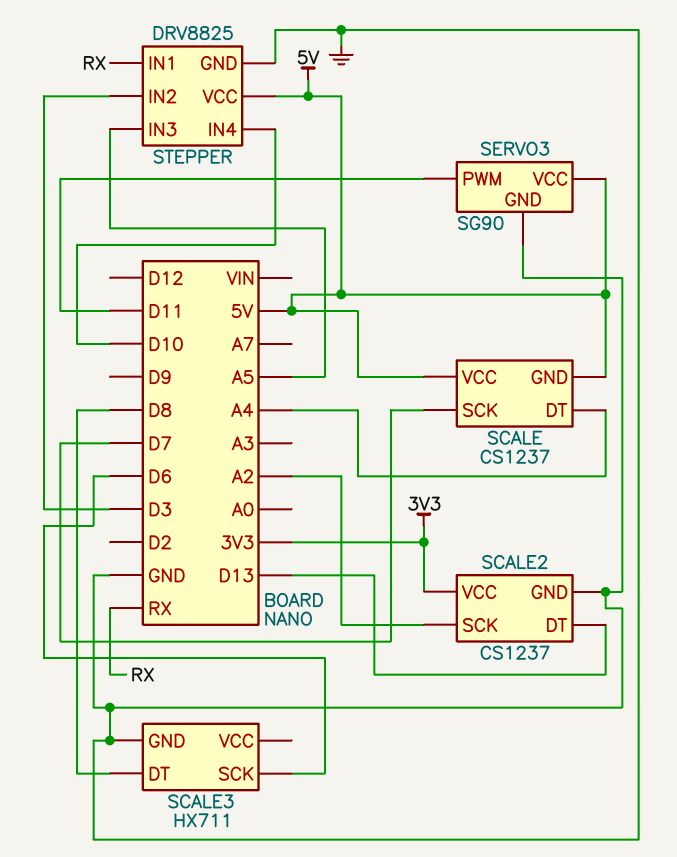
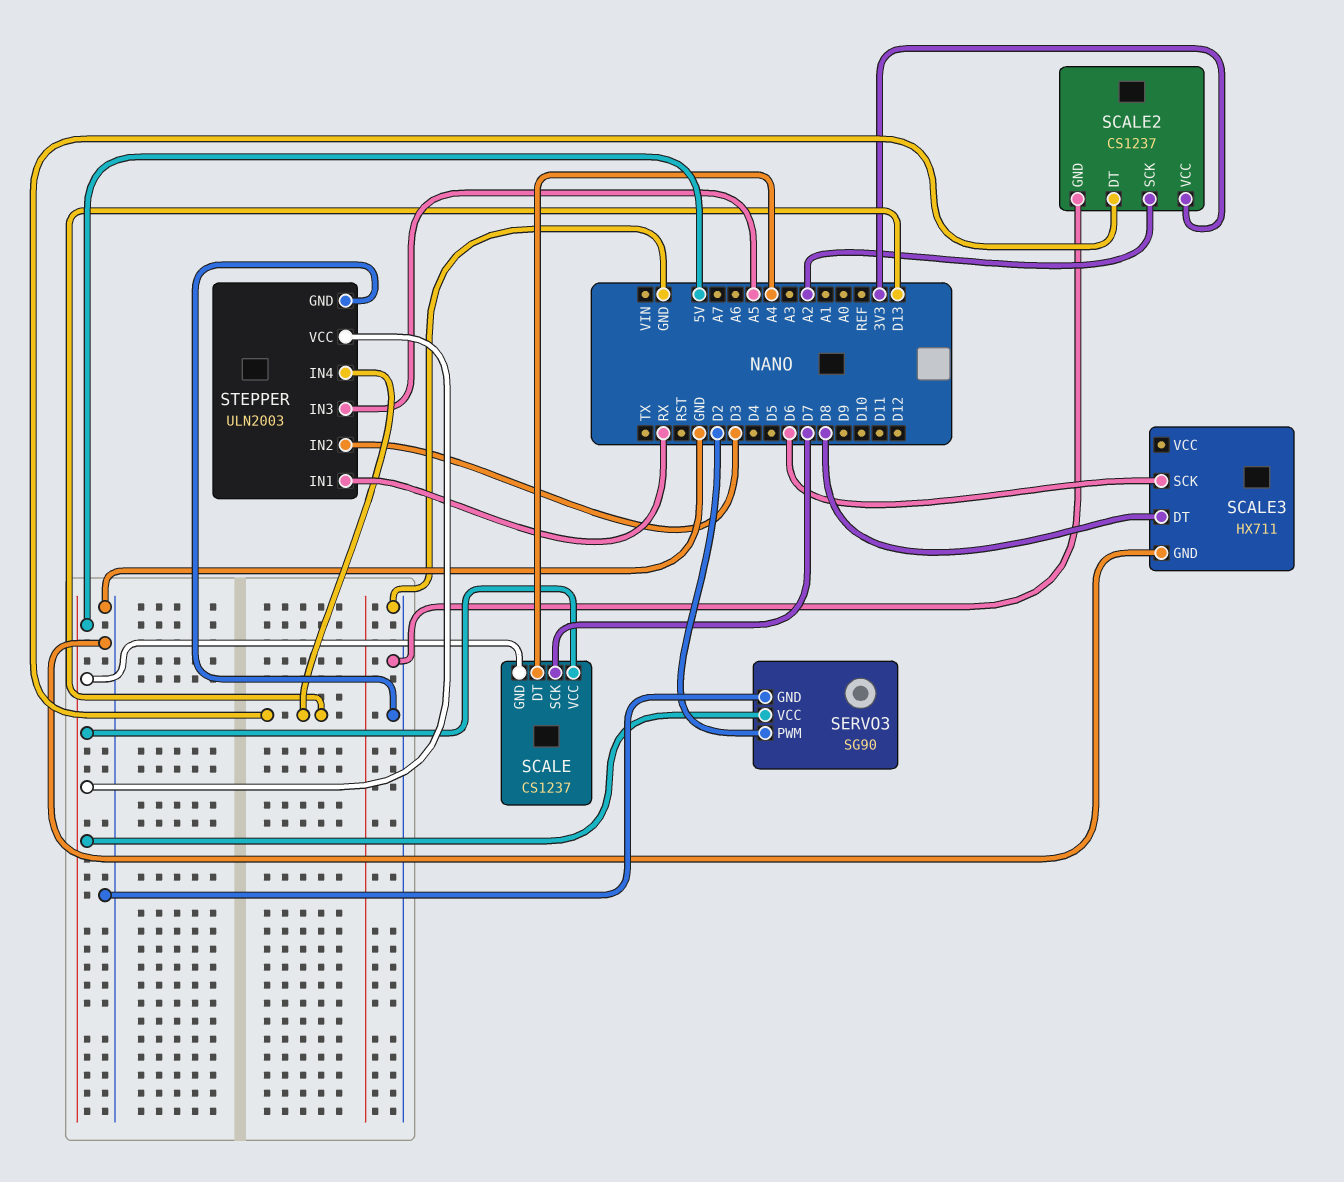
SERVO3 pin PWM: D11 -> D2
STEPPER: DRV8825 -> ULN2003
STEPPER pin IN4: D10 -> D13

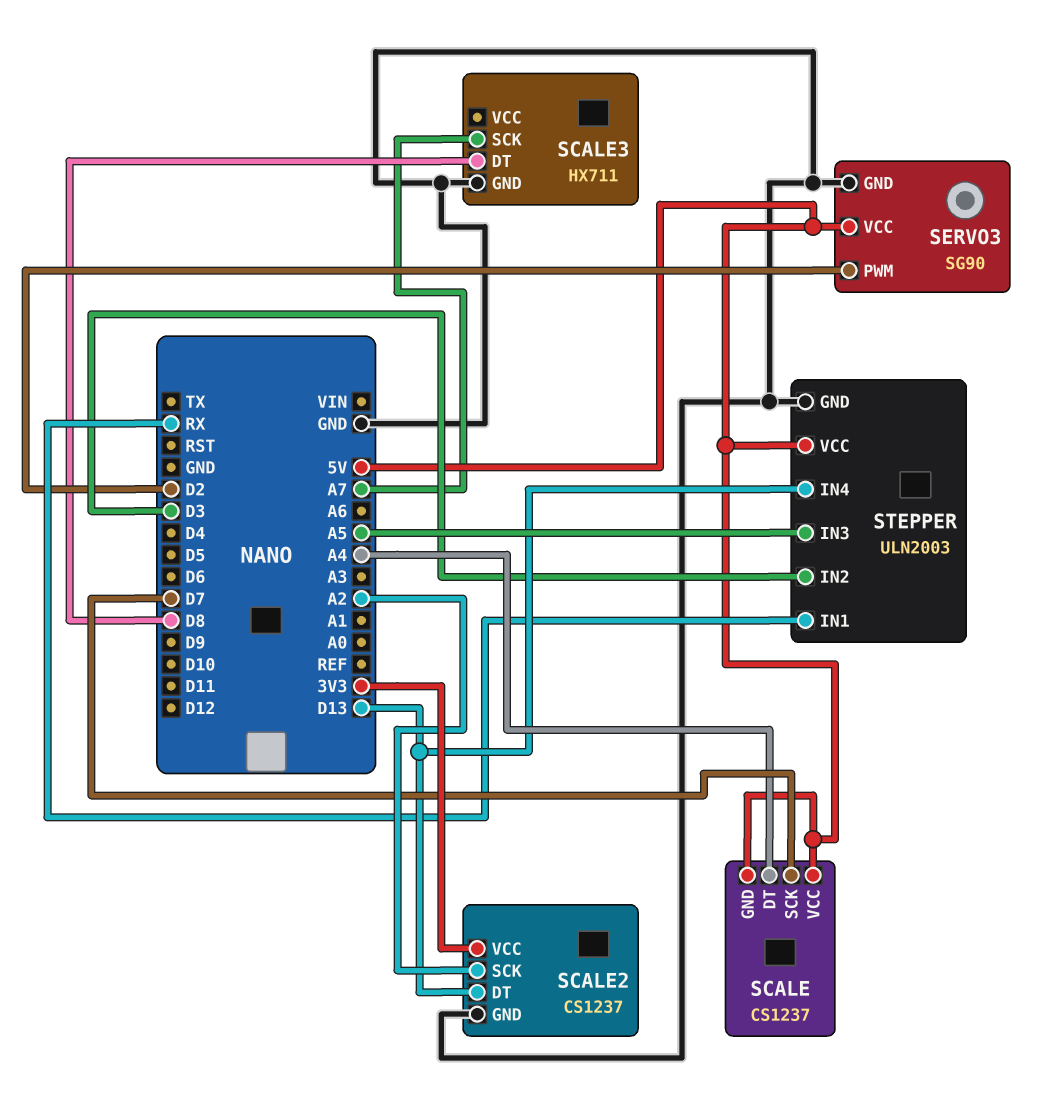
SCALE3 pin SCK: D6 -> A7

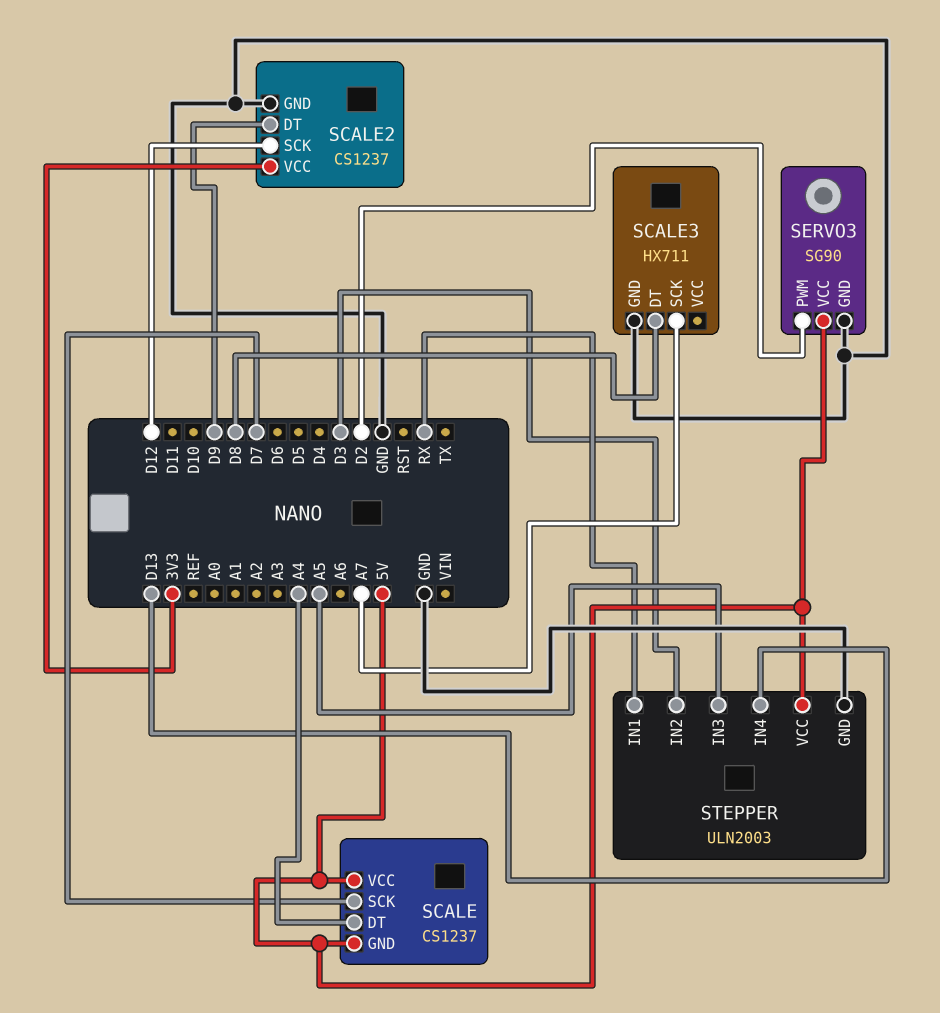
SCALE2 pin DT: D13 -> D9
SCALE2 pin SCK: A2 -> D12

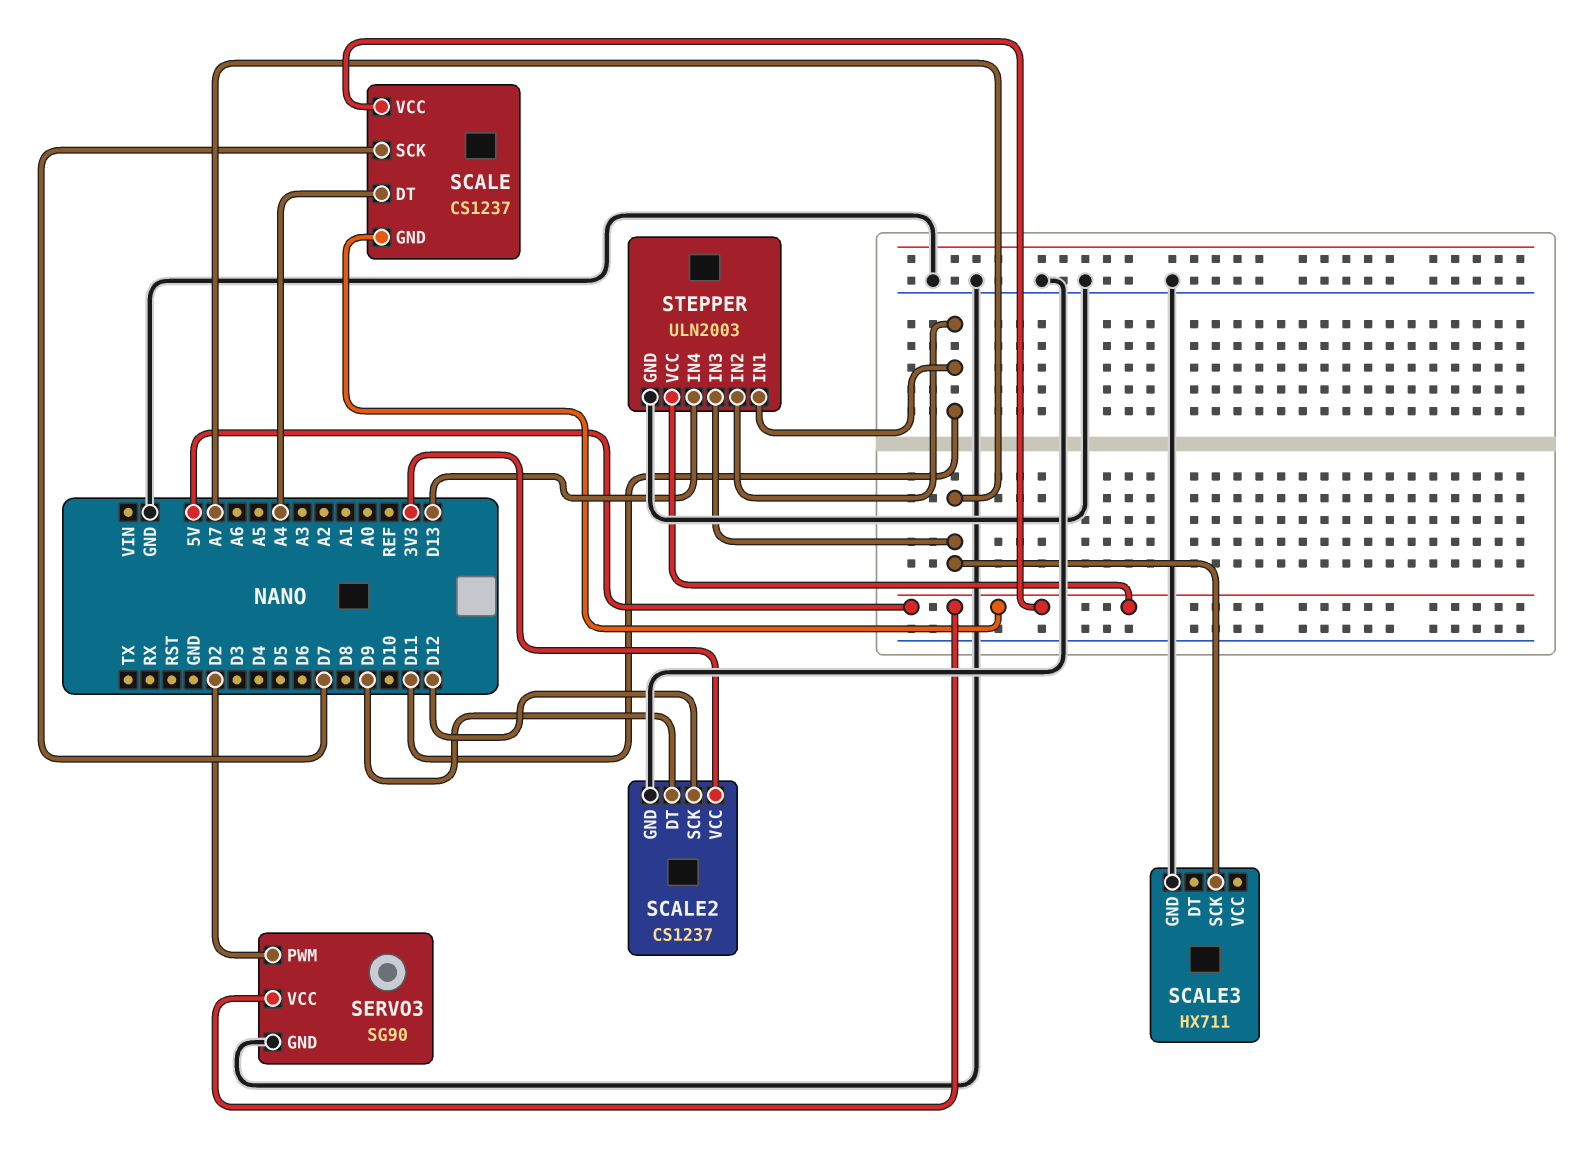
SCALE3 pin DT: D8 -> none
STEPPER pin IN1: RX -> D11
STEPPER pin IN2: D3 -> D11
STEPPER pin IN3: A5 -> A7

